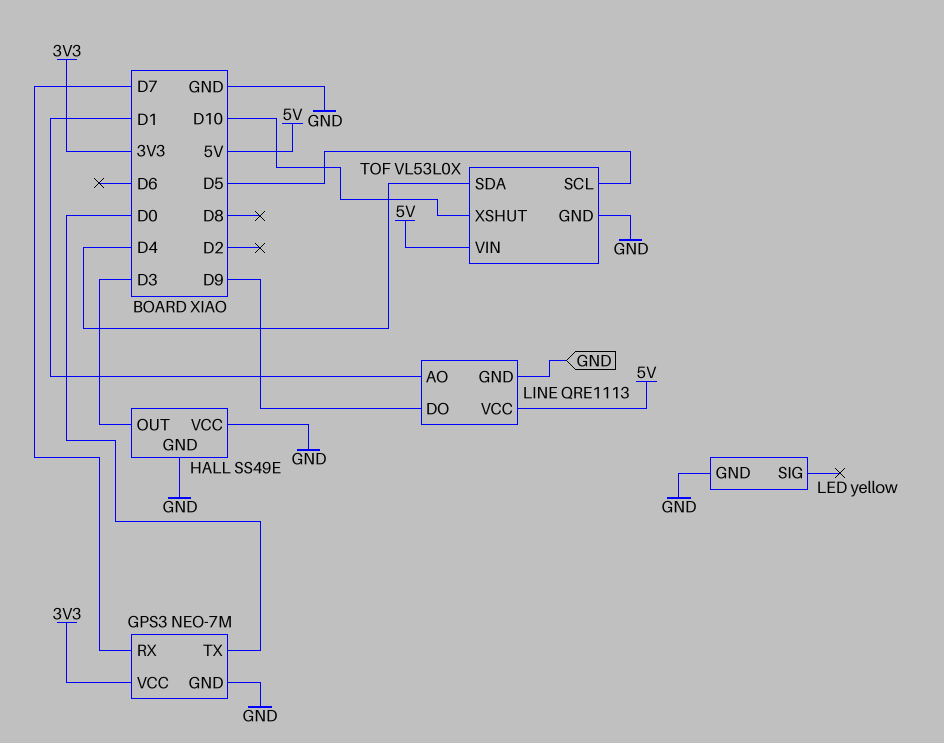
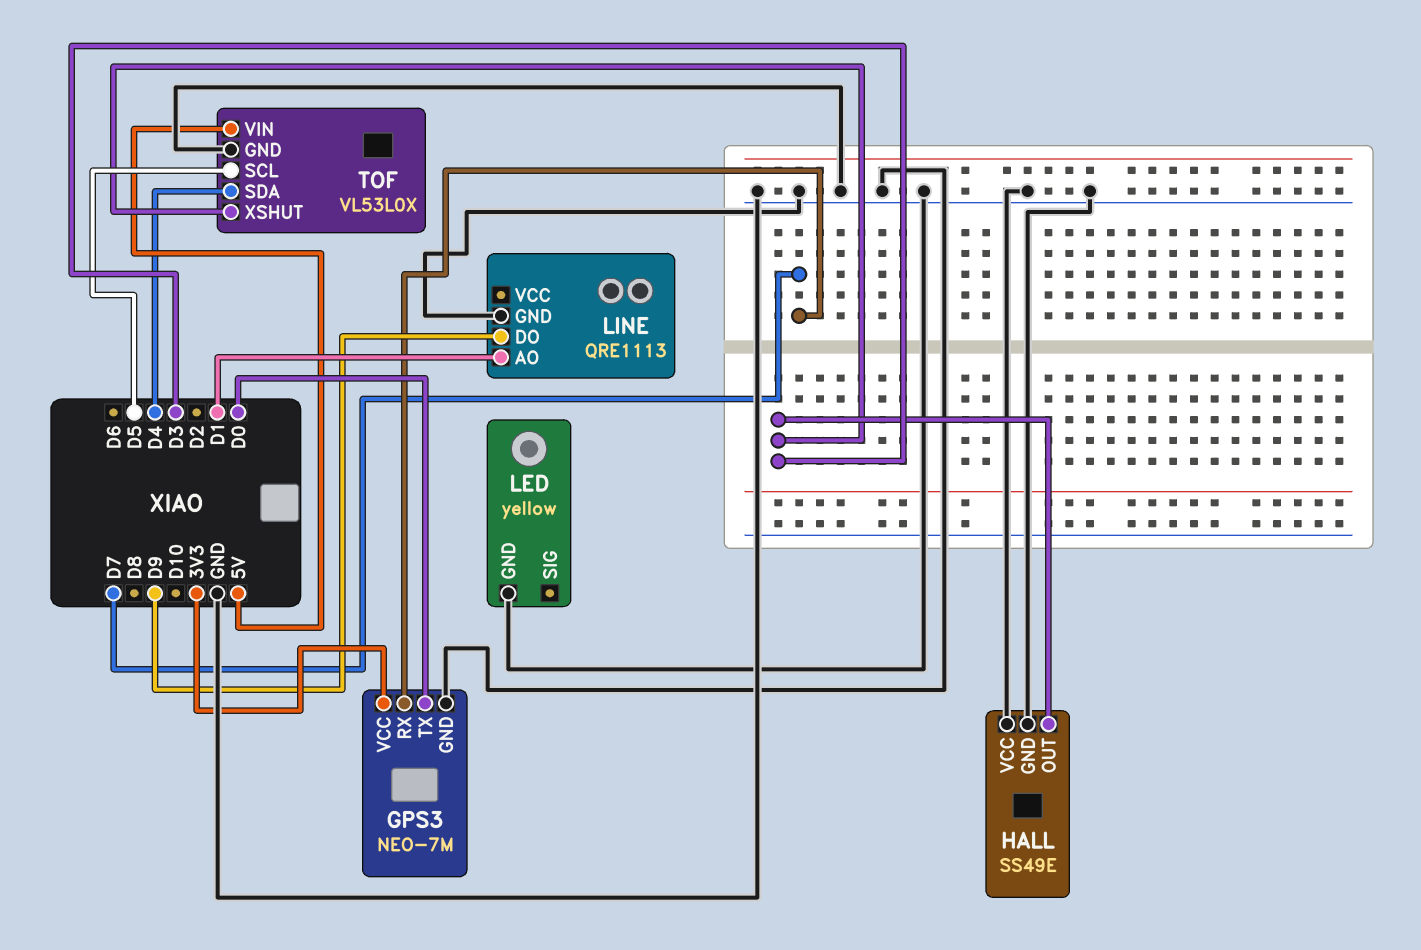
LINE pin VCC: 5V -> none
TOF pin XSHUT: D10 -> D3

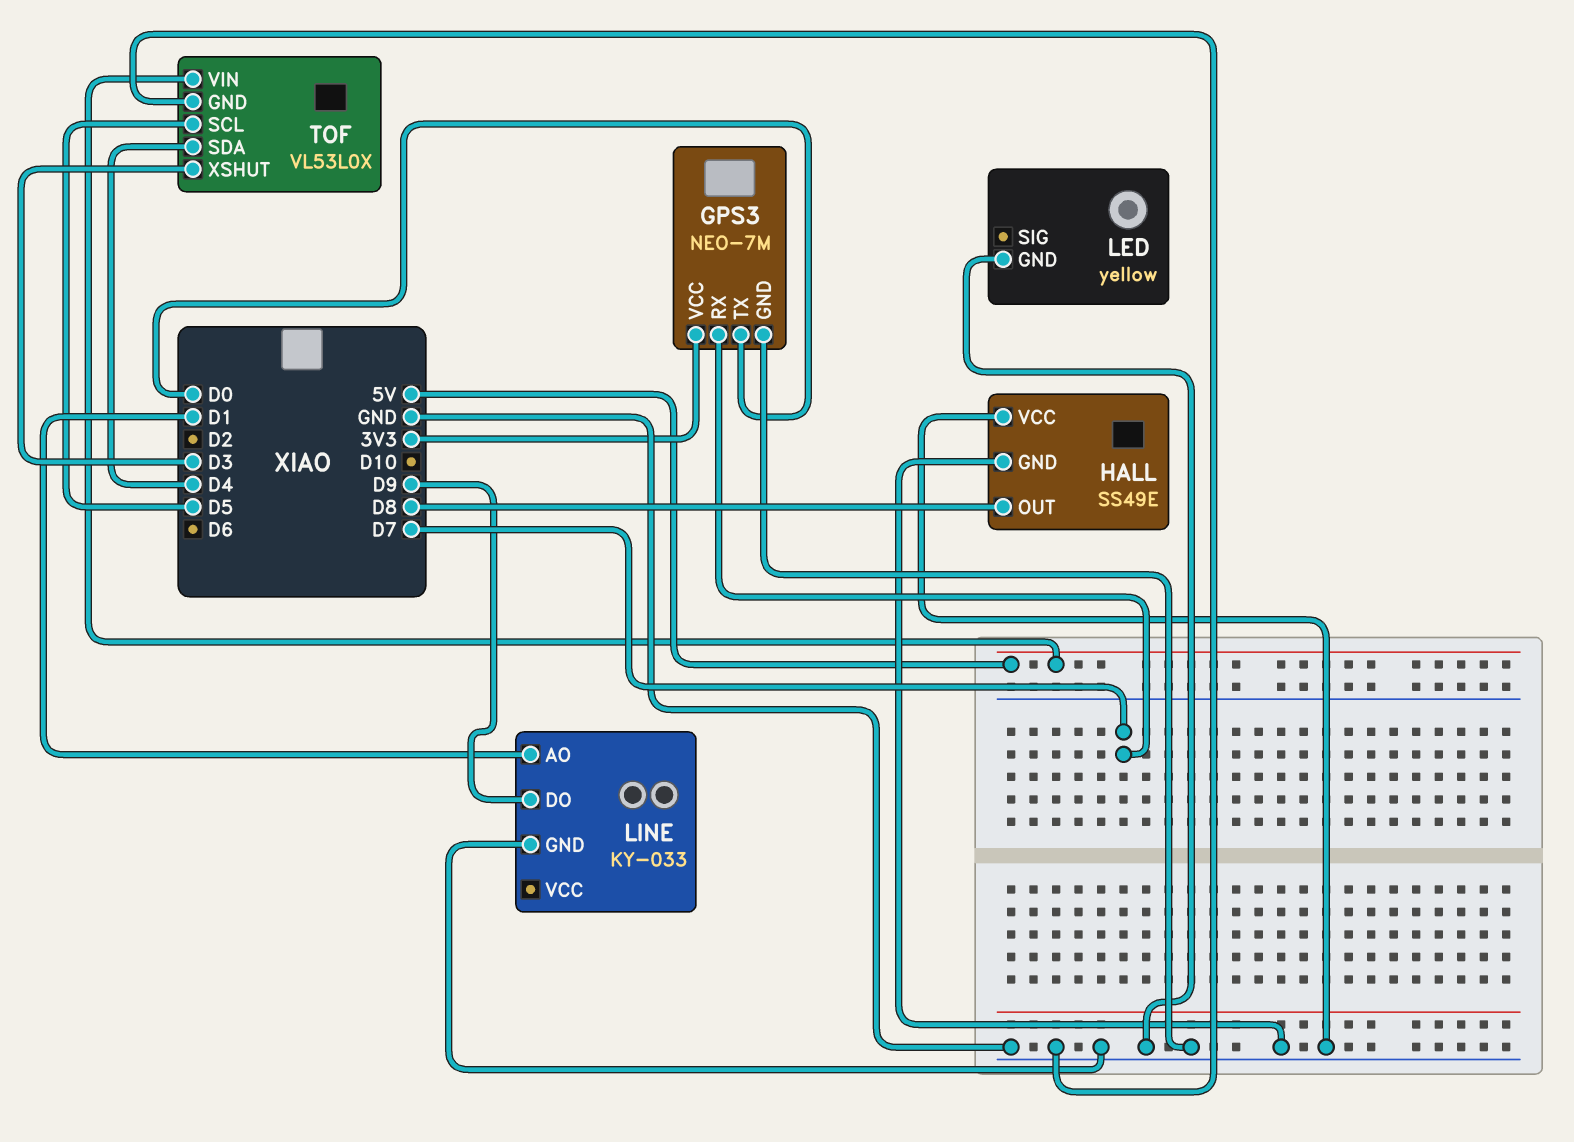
HALL pin OUT: D3 -> D8
LINE: QRE1113 -> KY-033

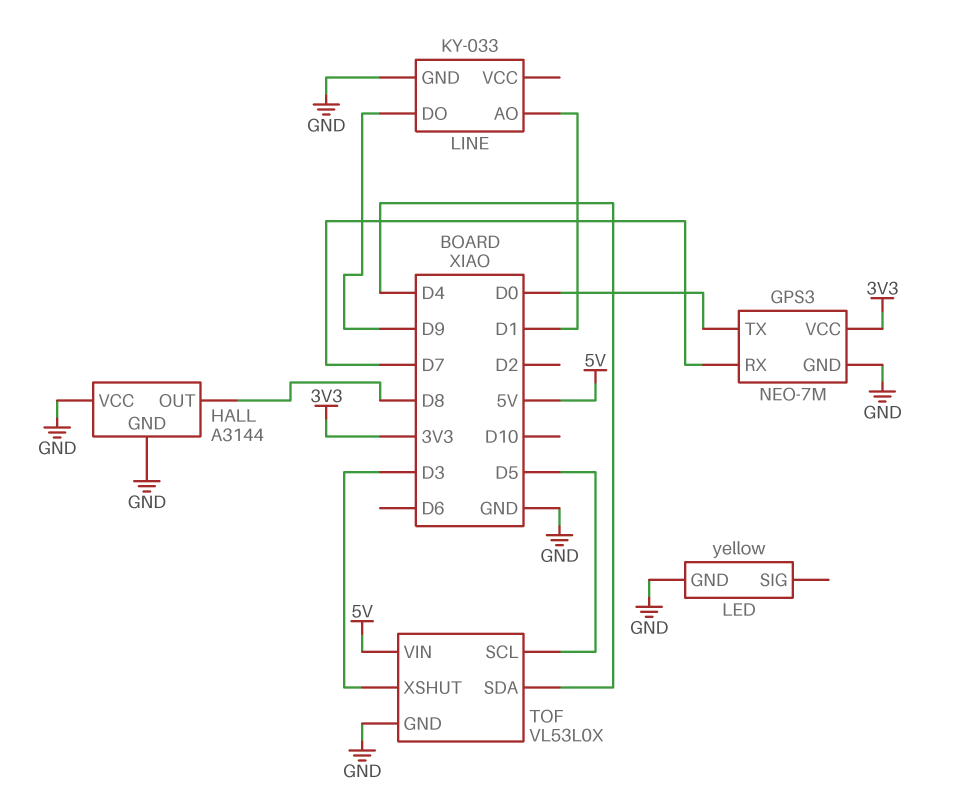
HALL: SS49E -> A3144

